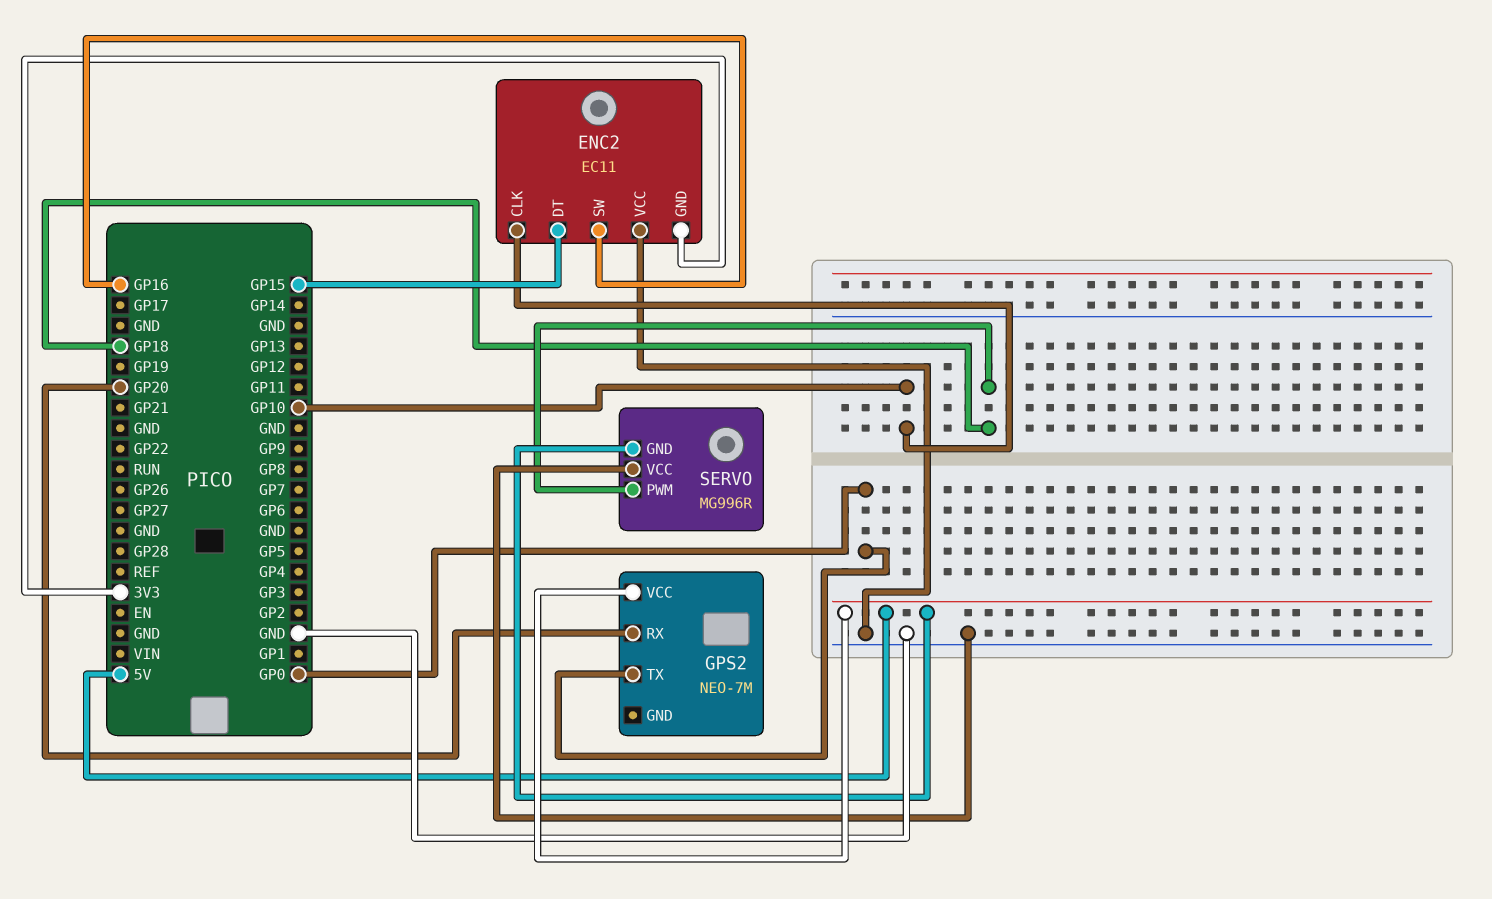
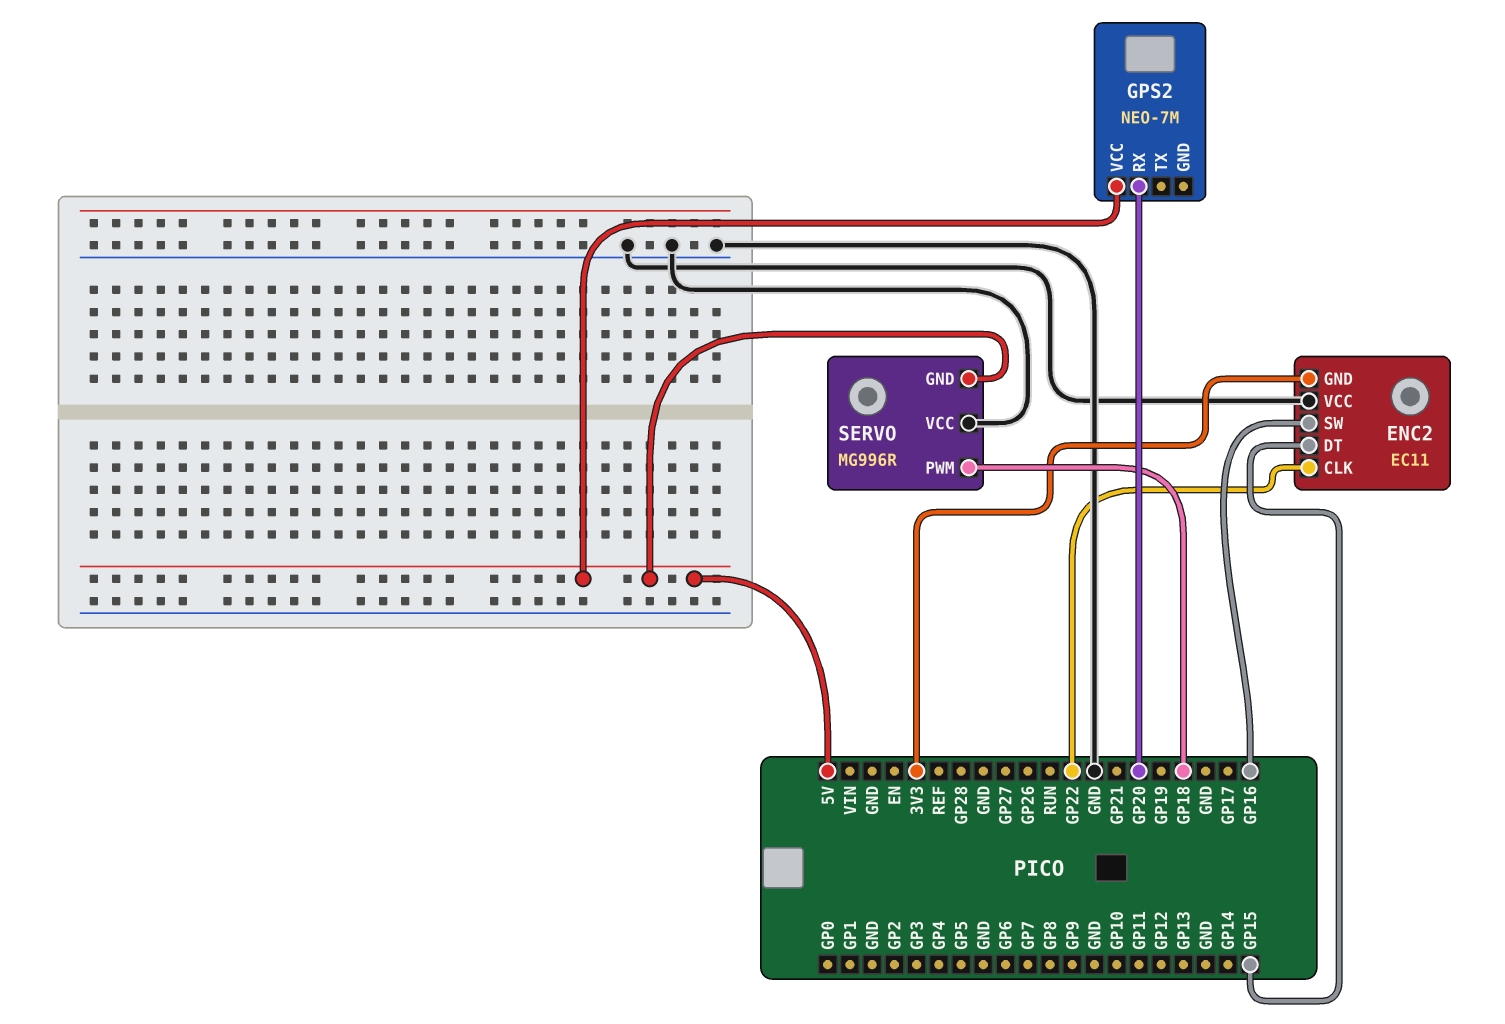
ENC2 pin CLK: GP10 -> GP22
GPS2 pin TX: GP0 -> none

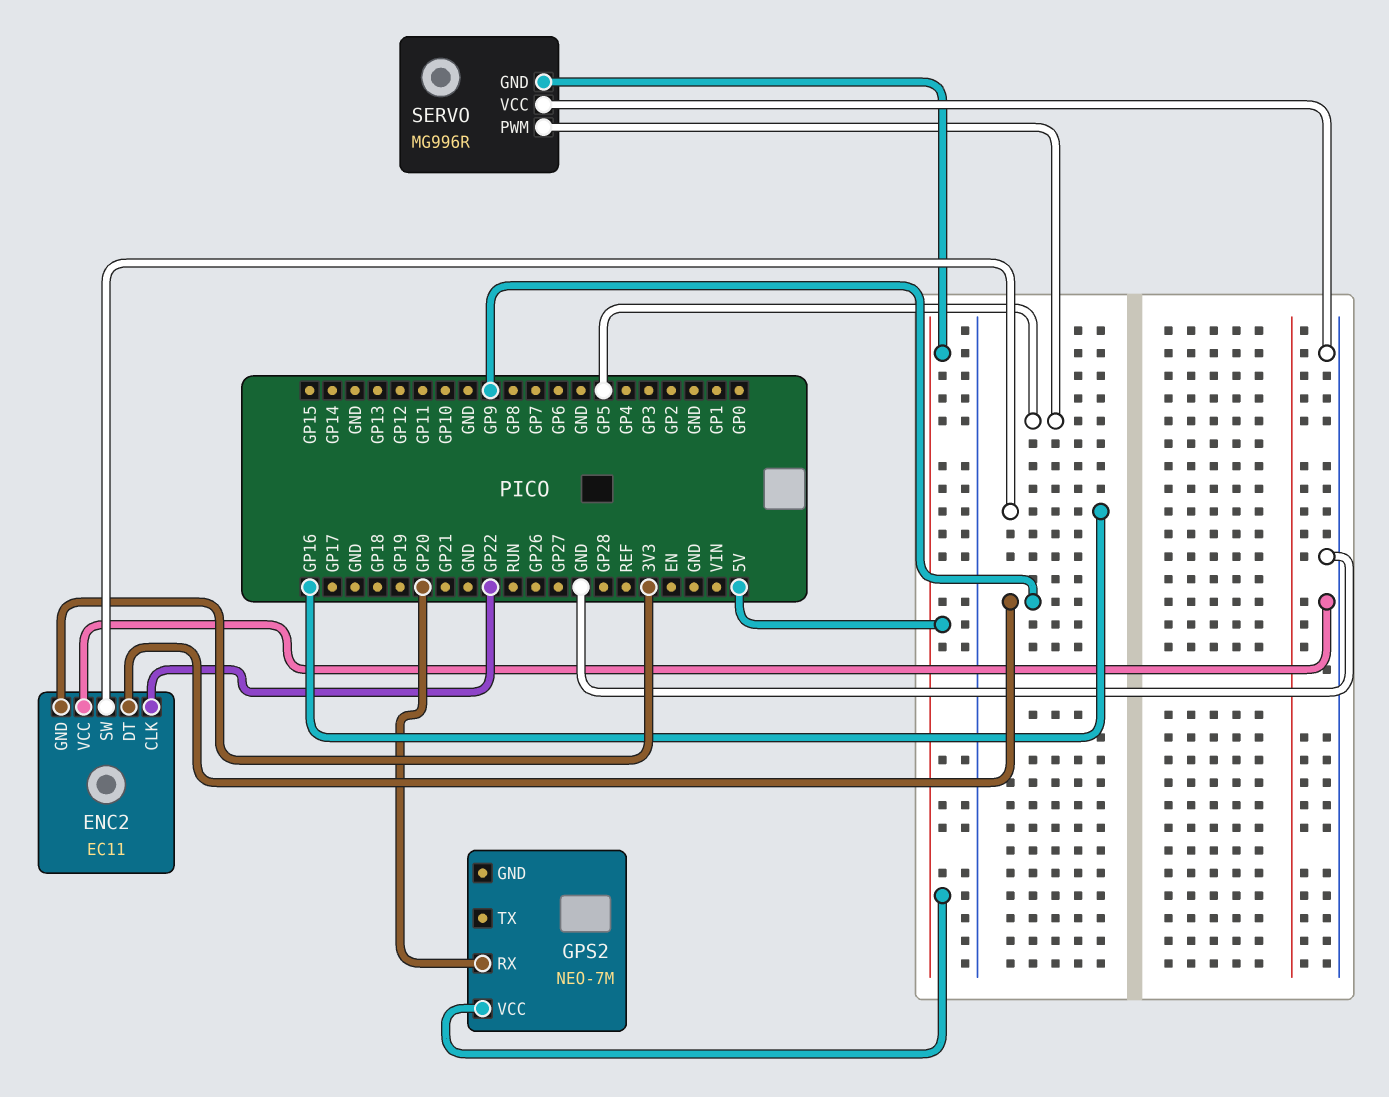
ENC2 pin DT: GP15 -> GP9
SERVO pin PWM: GP18 -> GP5

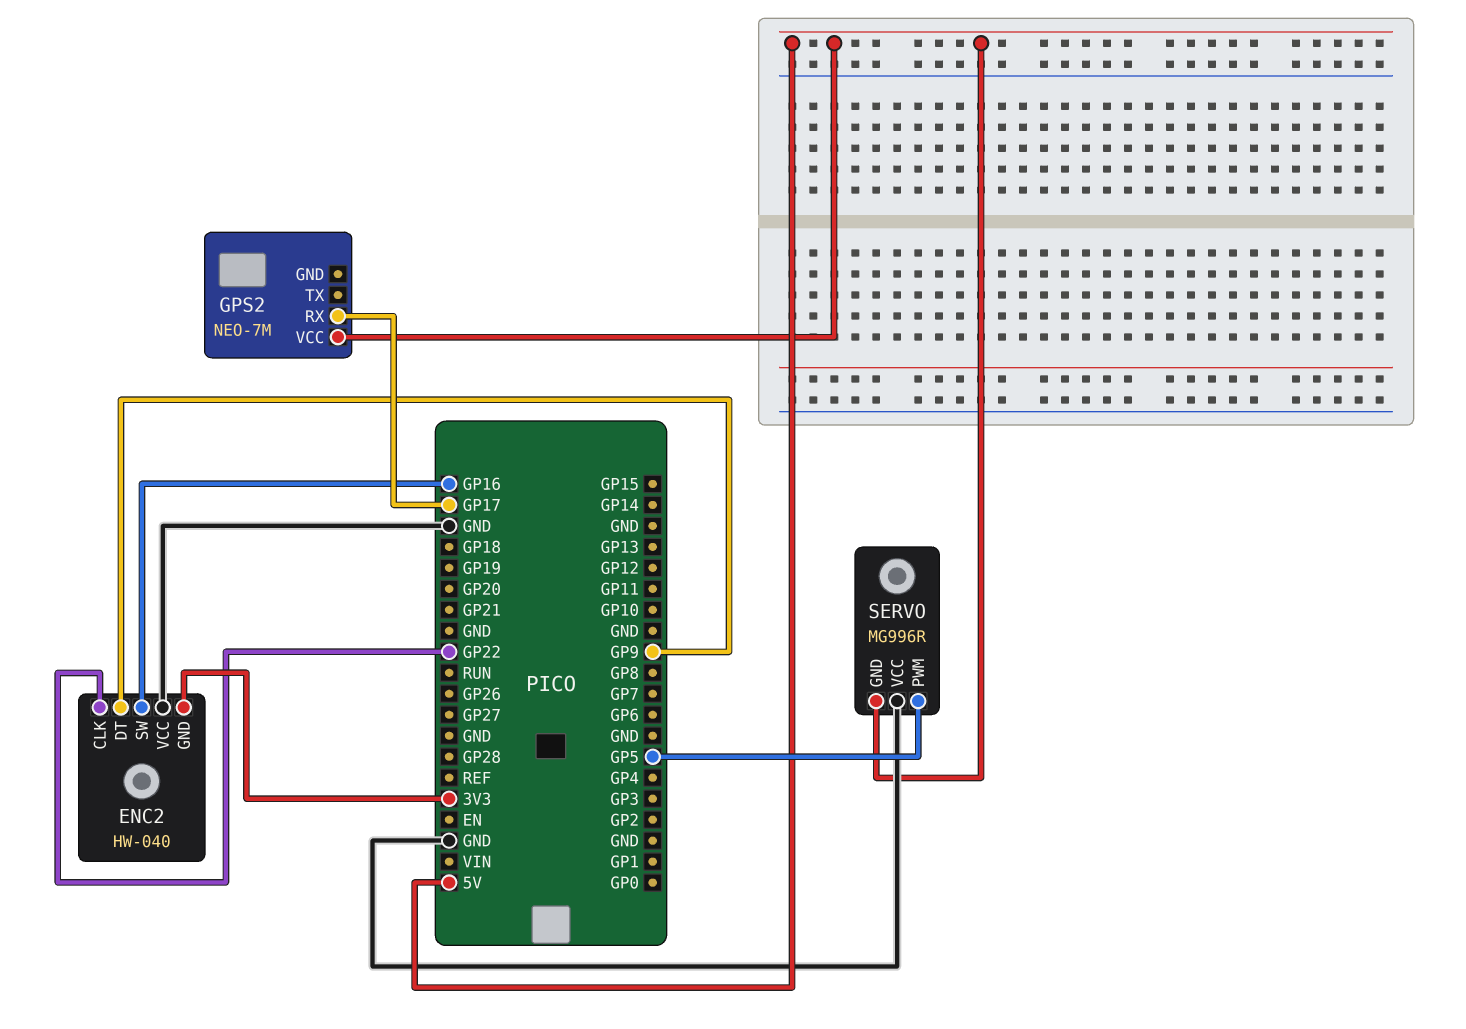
ENC2: EC11 -> HW-040
GPS2 pin RX: GP20 -> GP17

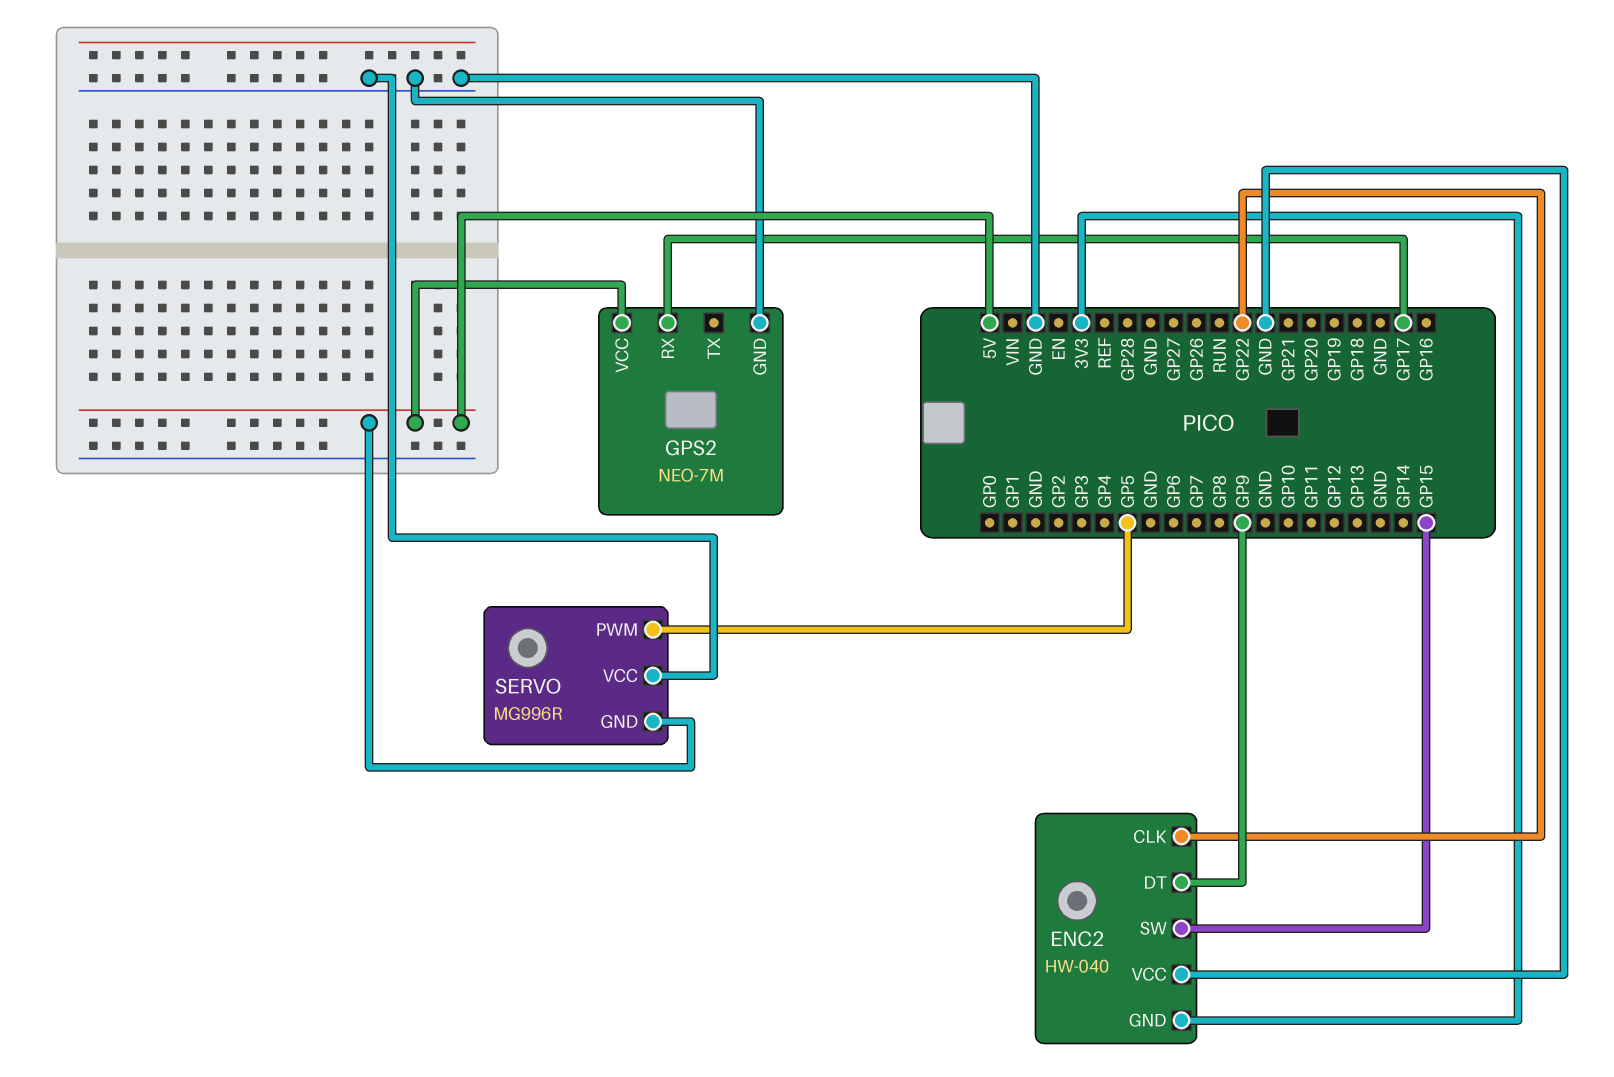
ENC2 pin SW: GP16 -> GP15
GPS2 pin GND: none -> GND

